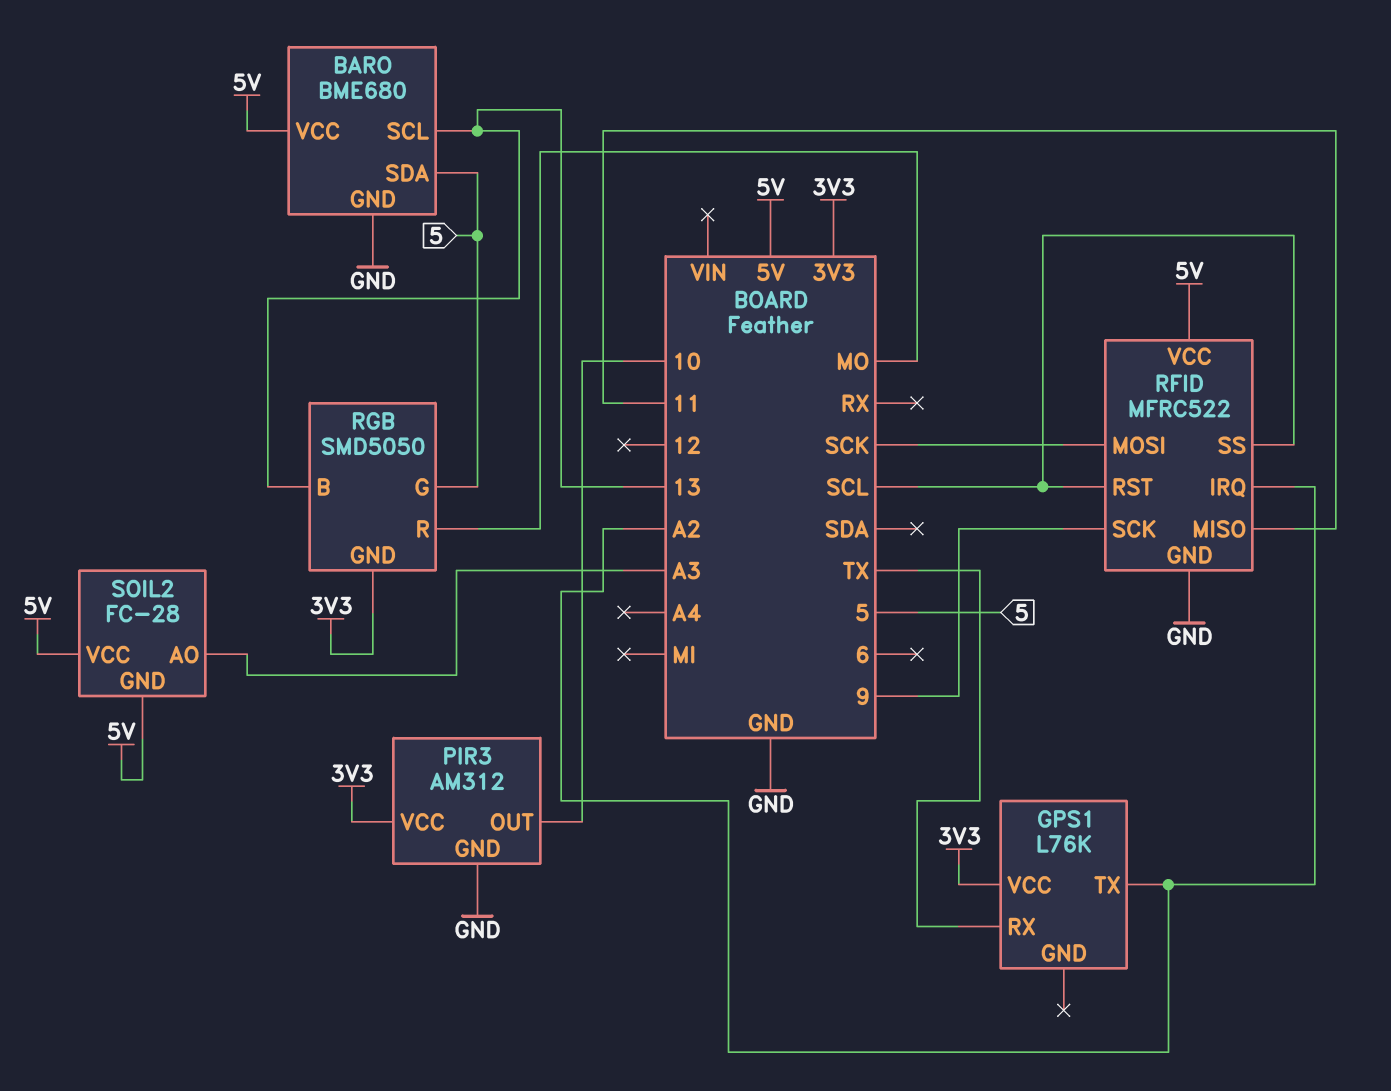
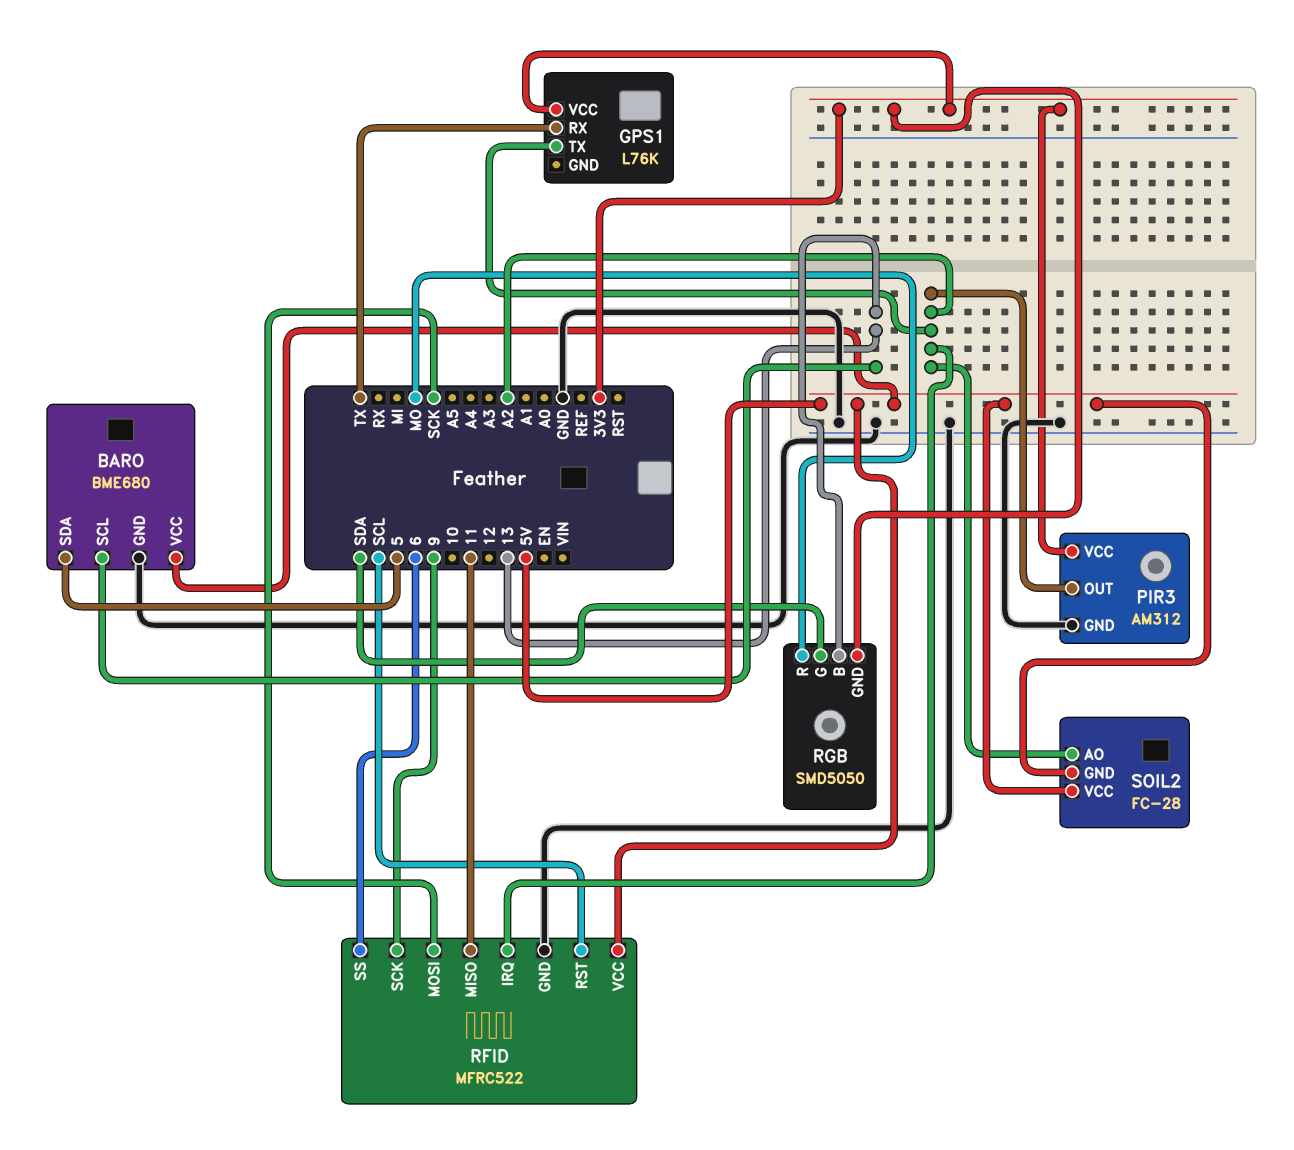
PIR3 pin OUT: 10 -> A2
RFID pin SS: SCL -> 6
RGB pin G: 5 -> SDA
SOIL2 pin AO: A3 -> A2

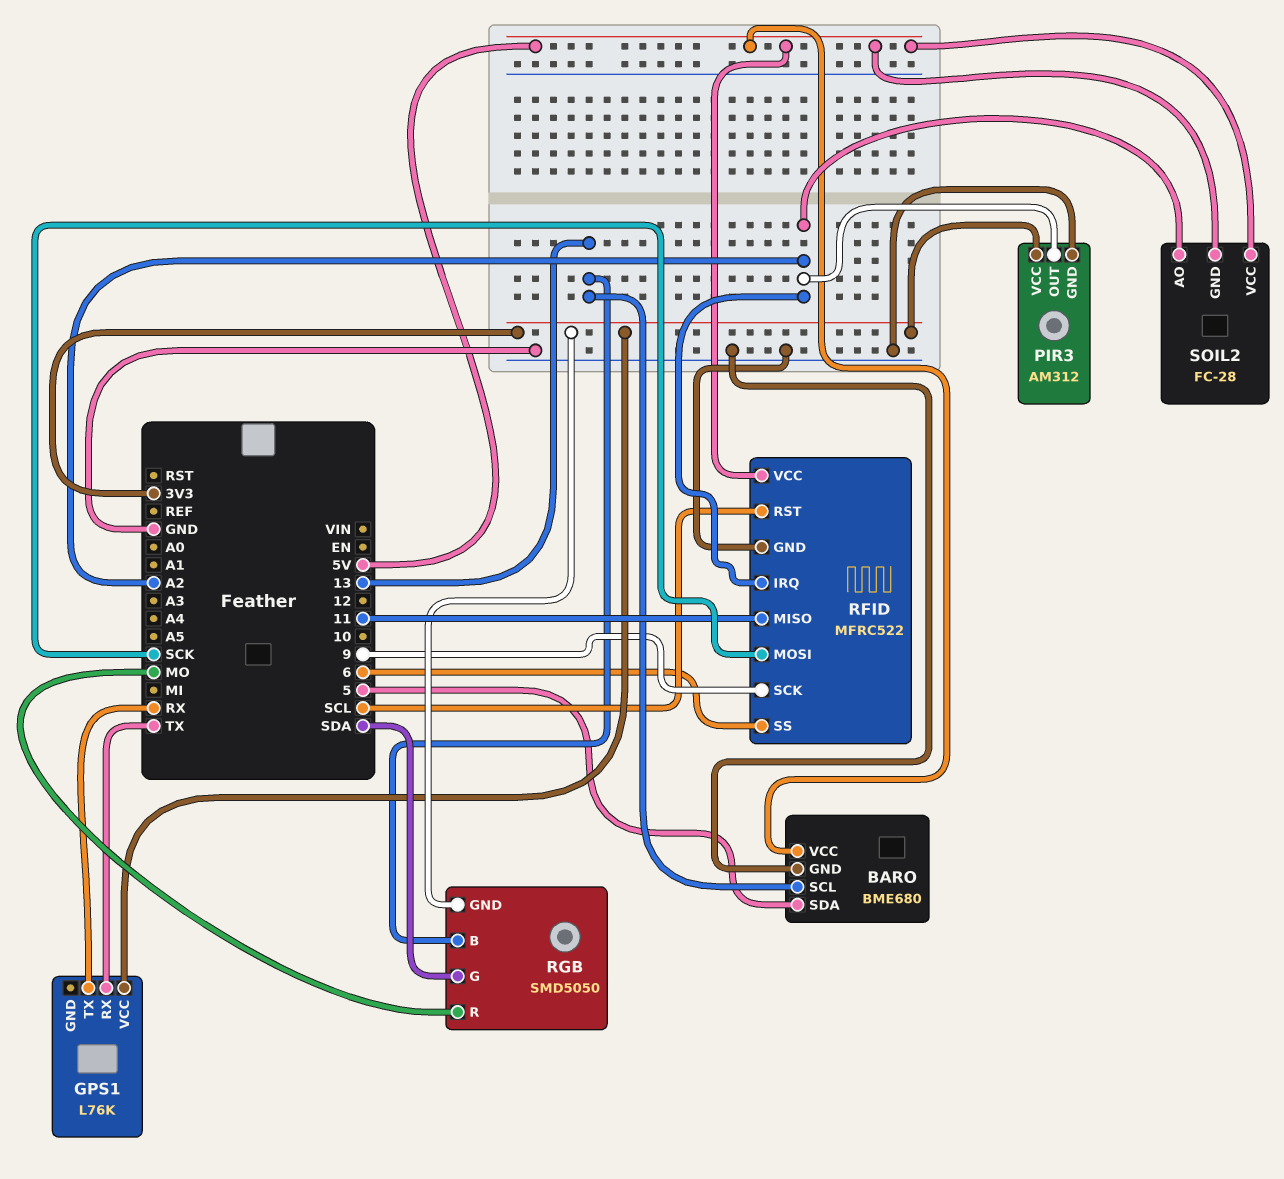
GPS1 pin TX: A2 -> RX

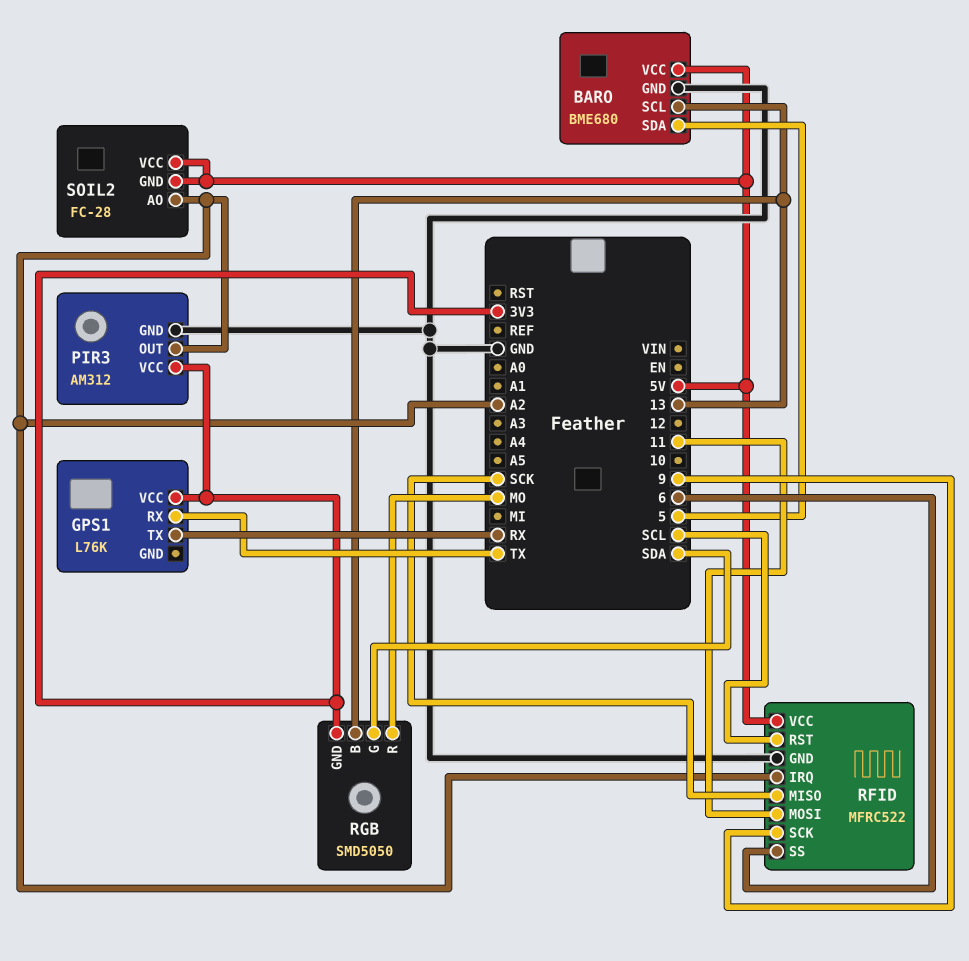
RFID pin MISO: 11 -> SCK
RFID pin MOSI: SCK -> 11

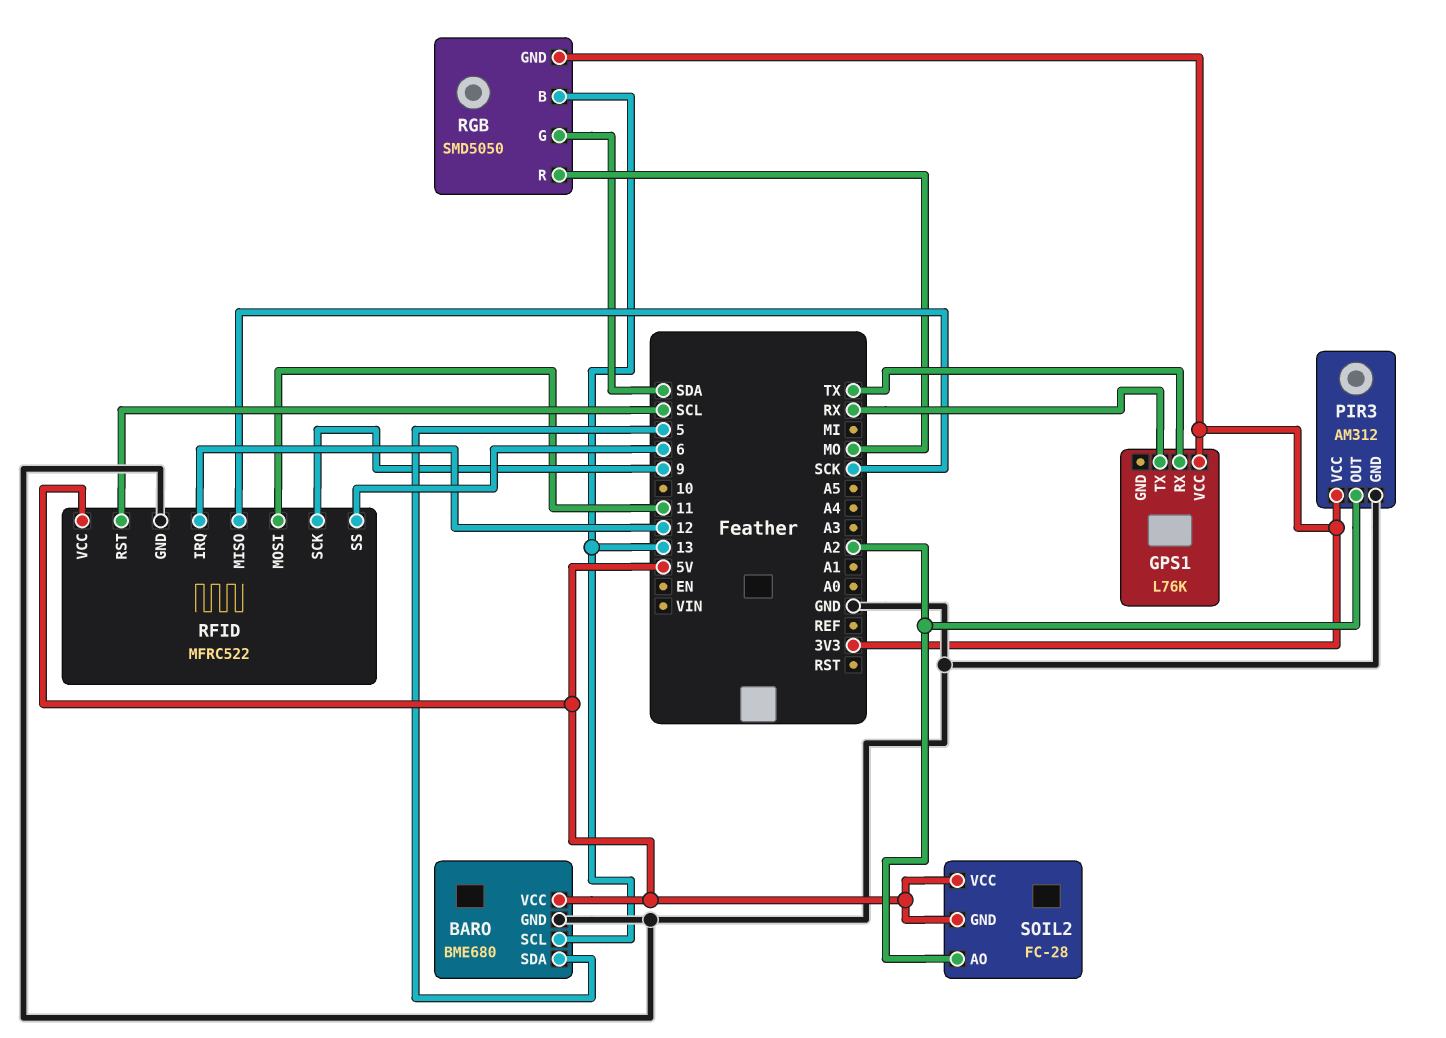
RFID pin IRQ: A2 -> 12

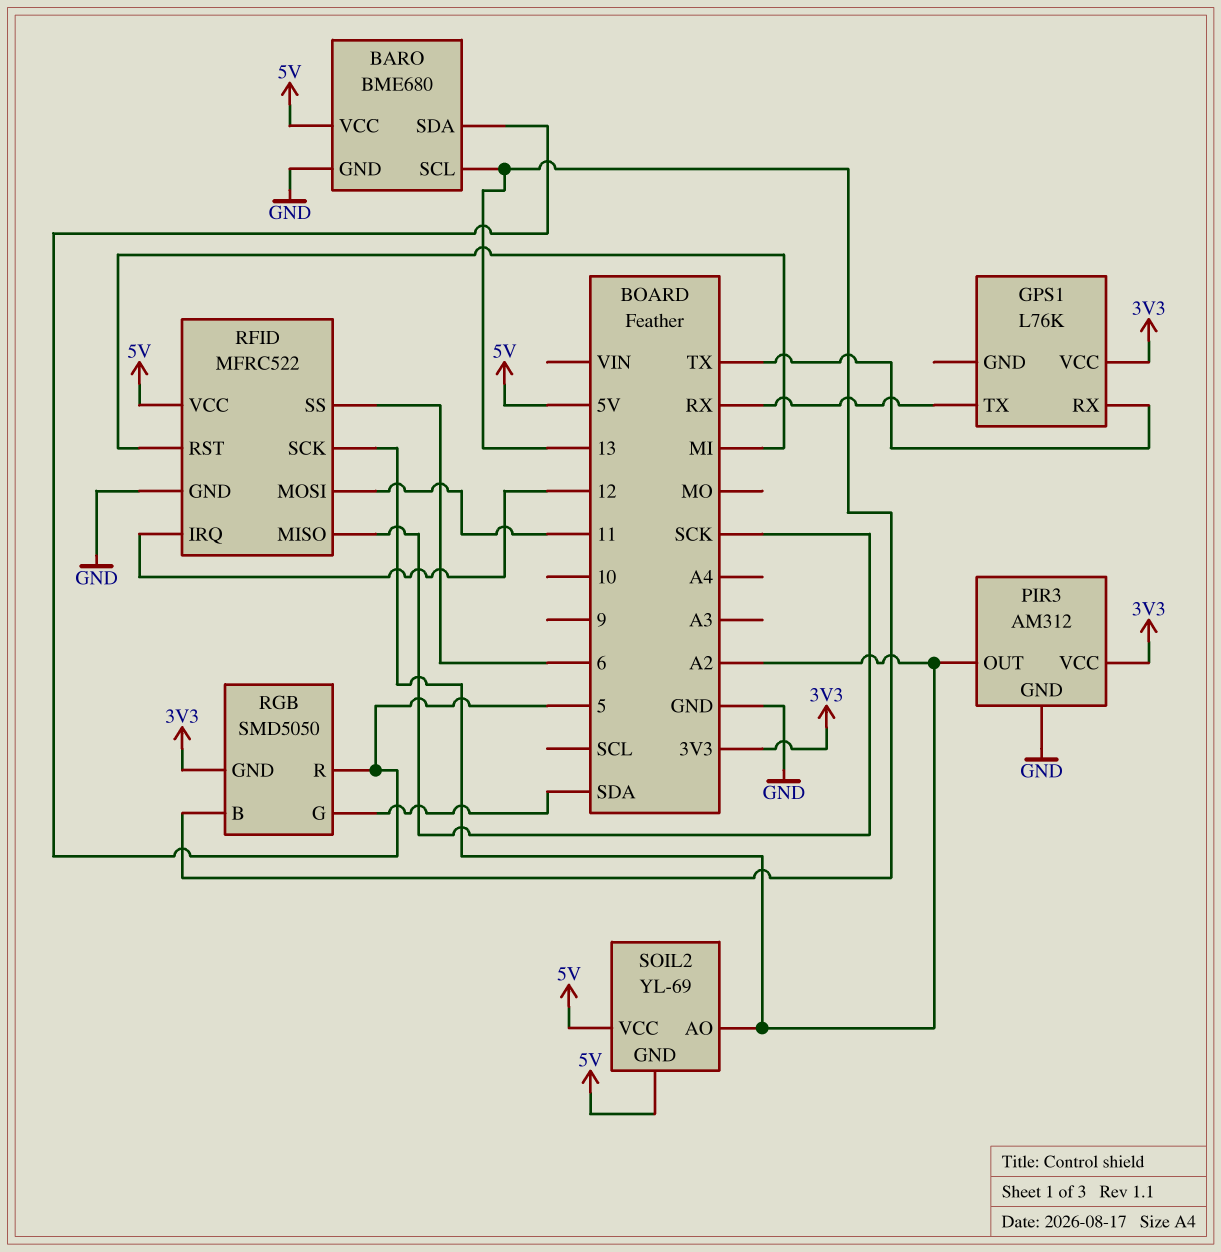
RFID pin RST: SCL -> MI
RFID pin SCK: 9 -> A2
RGB pin R: MO -> 5
SOIL2: FC-28 -> YL-69

